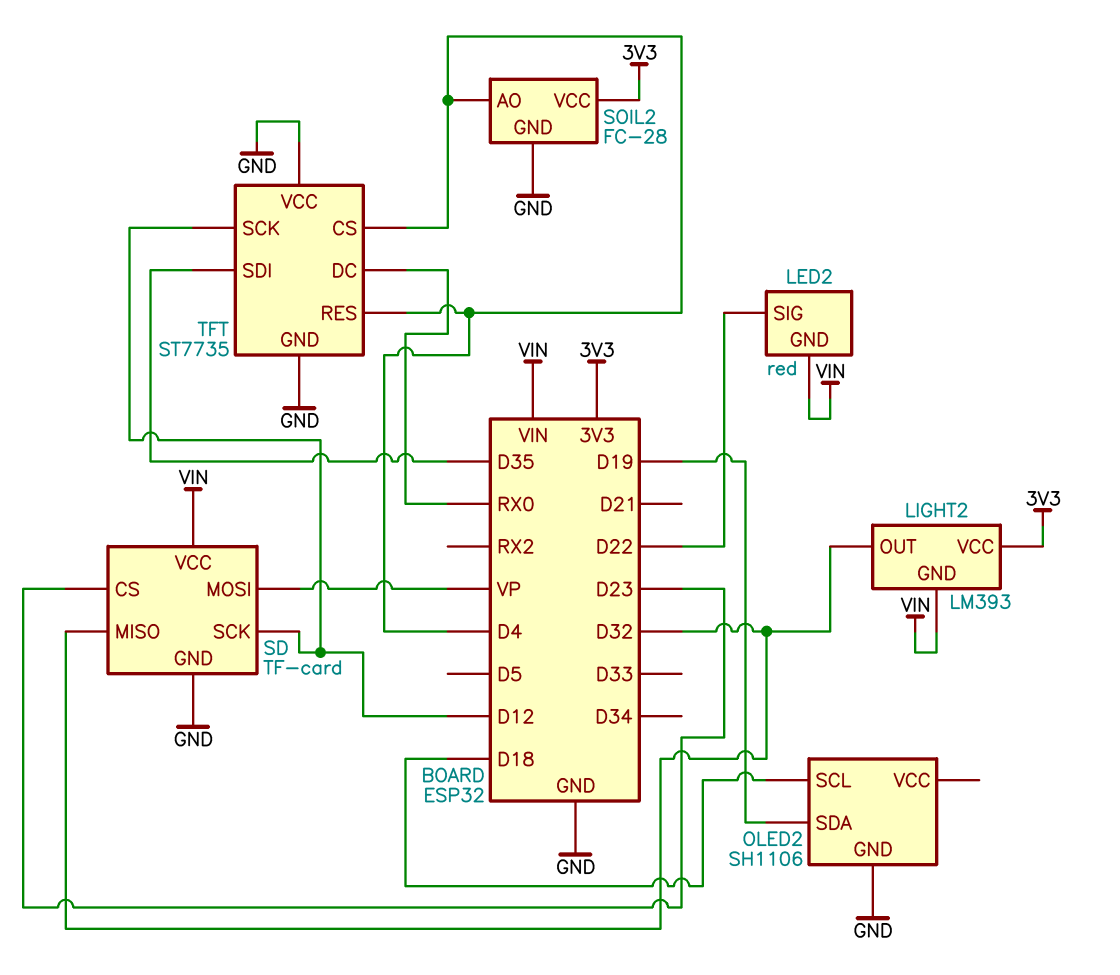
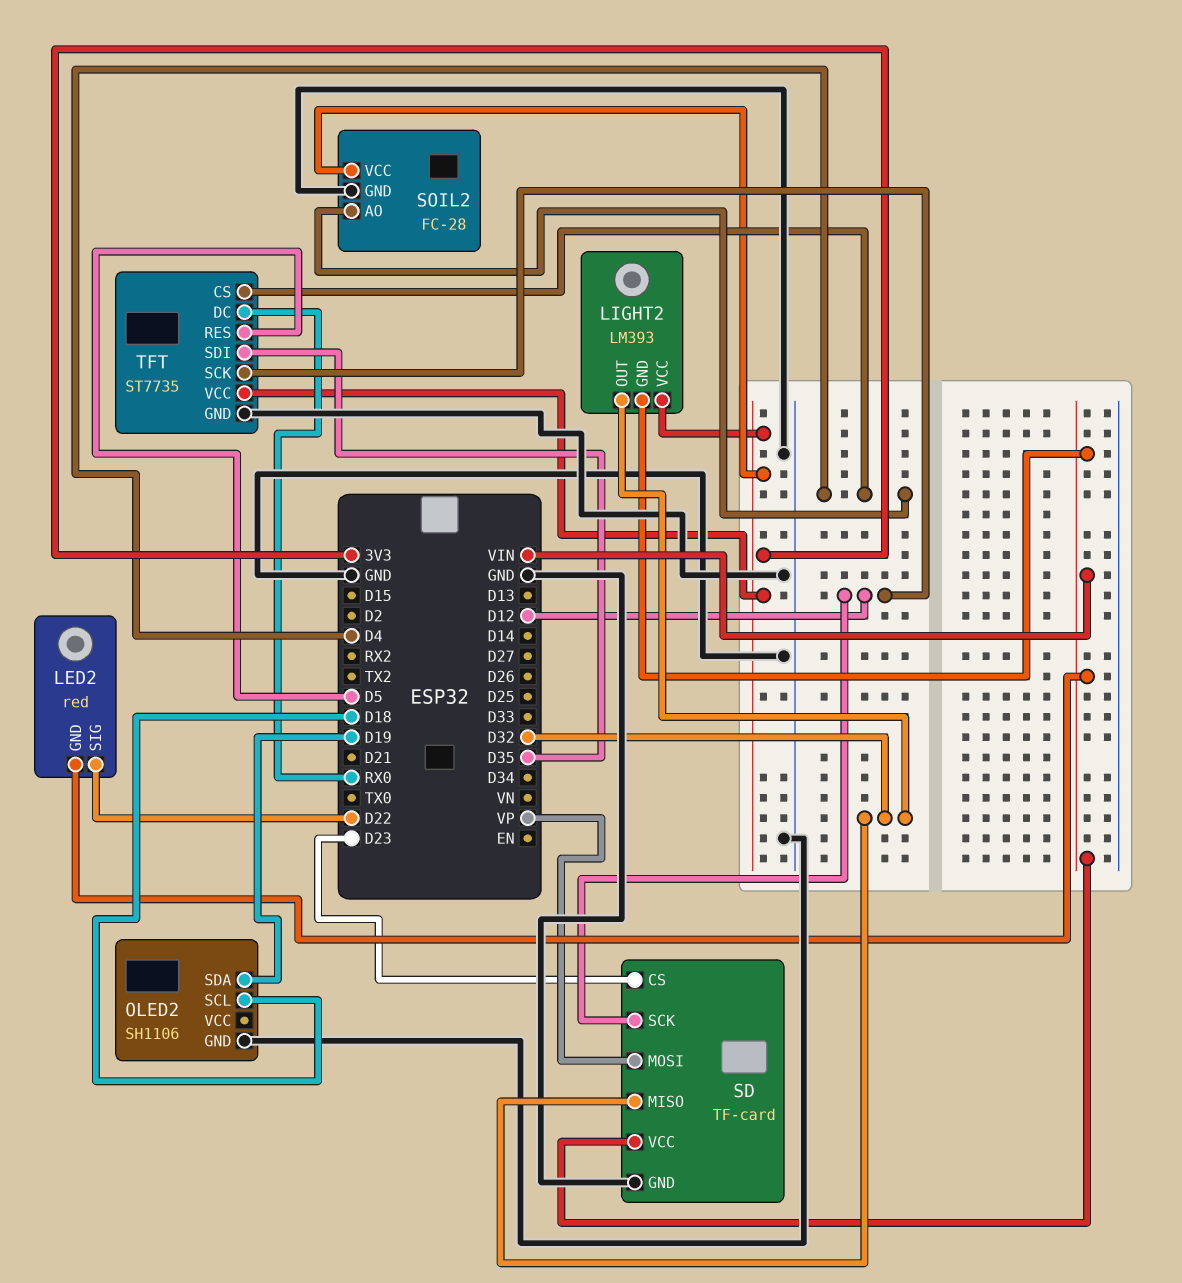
TFT pin RES: D4 -> D5
TFT pin VCC: GND -> 3V3

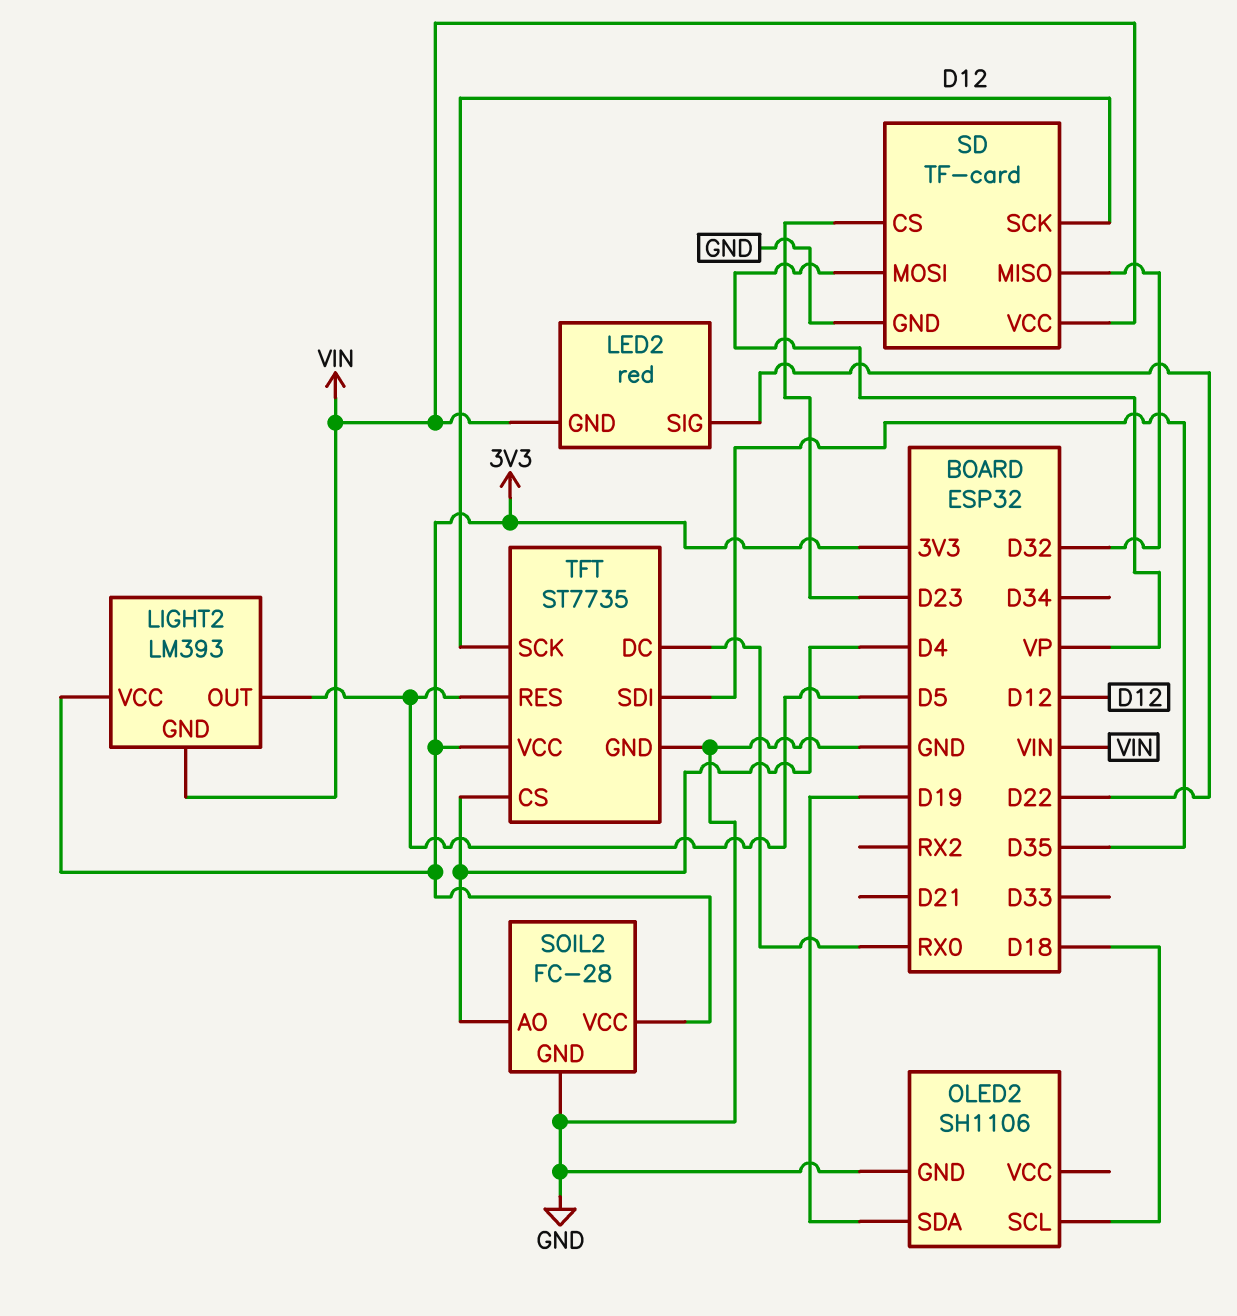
LIGHT2 pin OUT: D32 -> D5

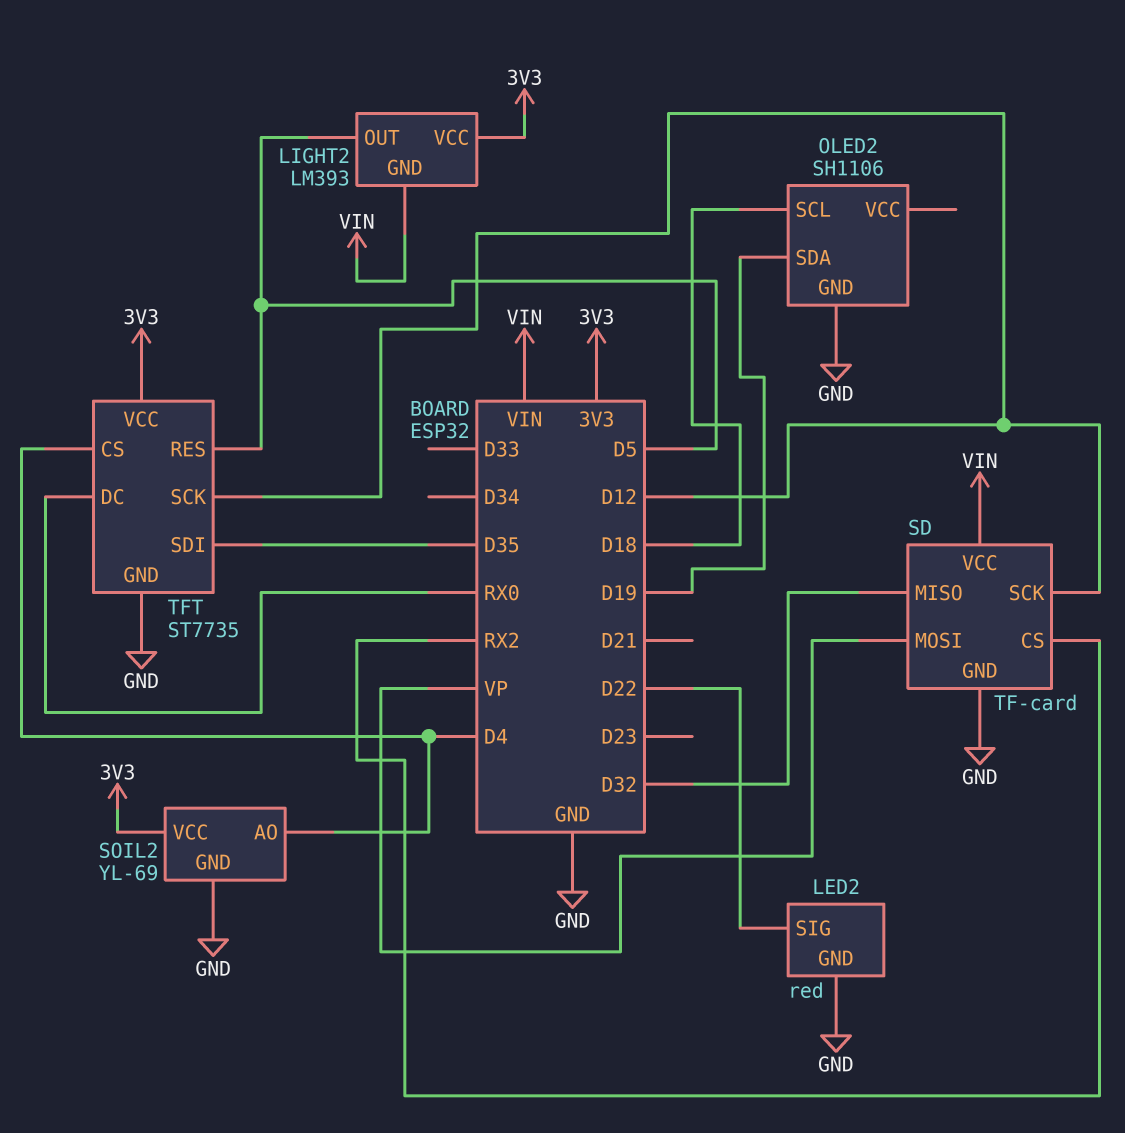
LED2 pin GND: VIN -> GND
SD pin CS: D23 -> RX2
SOIL2: FC-28 -> YL-69

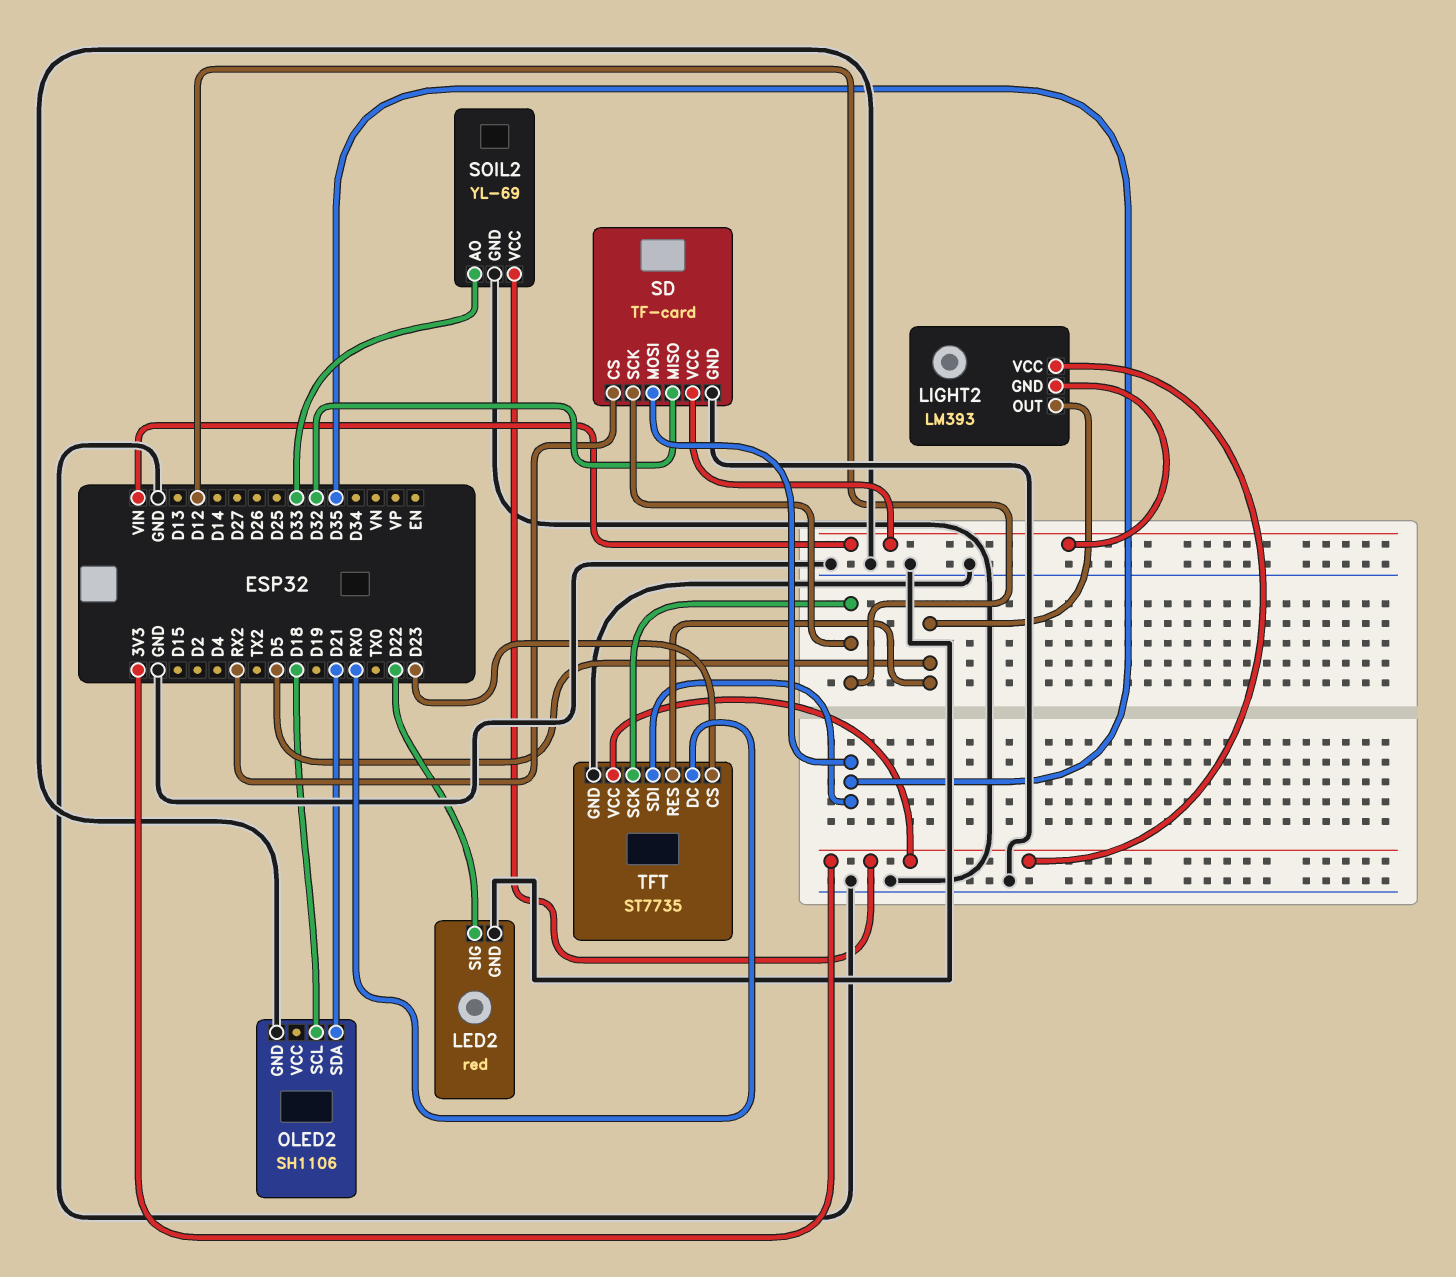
OLED2 pin SDA: D19 -> D21
SD pin MOSI: VP -> D35
SOIL2 pin AO: D4 -> D33
TFT pin CS: D4 -> D23

